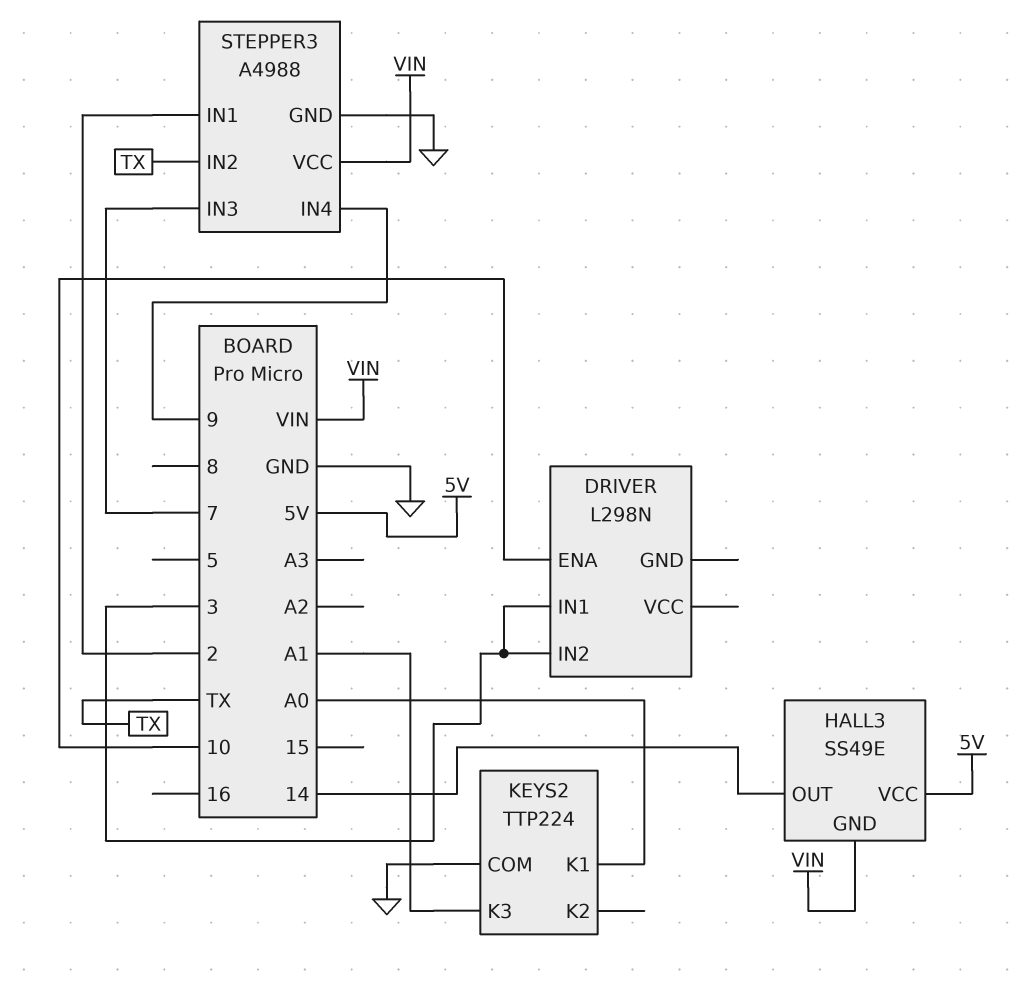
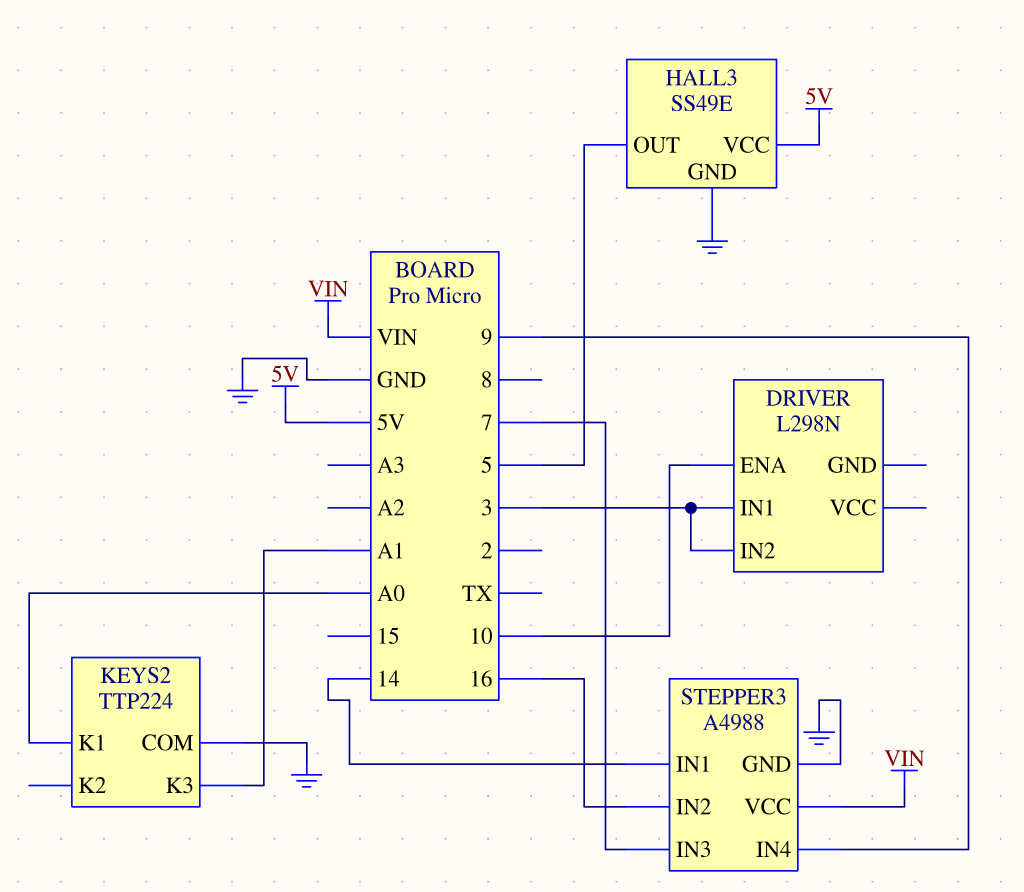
HALL3 pin GND: VIN -> GND
HALL3 pin OUT: 14 -> 5
STEPPER3 pin IN1: 2 -> 14
STEPPER3 pin IN2: TX -> 16

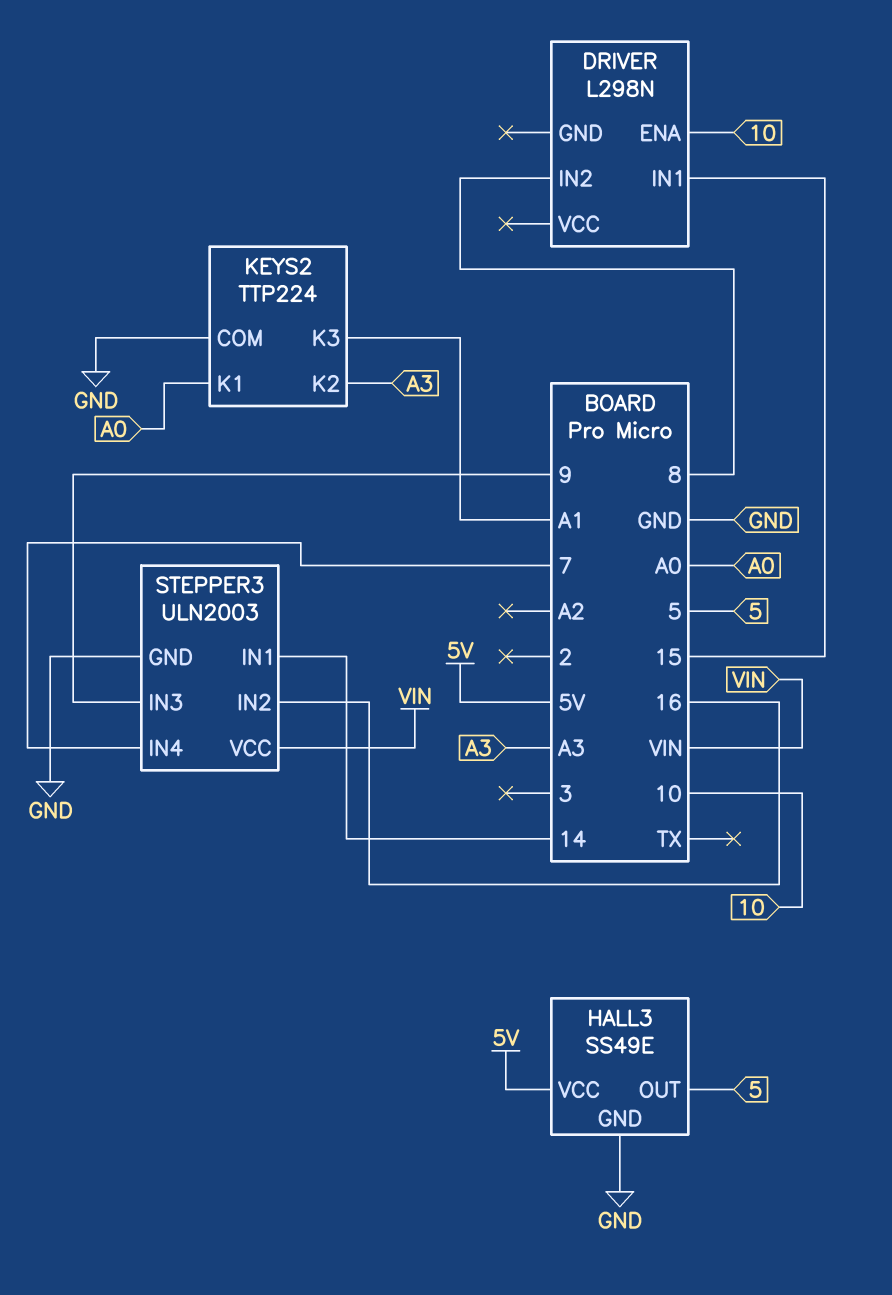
DRIVER pin IN1: 3 -> 15
DRIVER pin IN2: 3 -> 8
KEYS2 pin K2: none -> A3
STEPPER3: A4988 -> ULN2003
STEPPER3 pin IN3: 7 -> 9
STEPPER3 pin IN4: 9 -> 7

